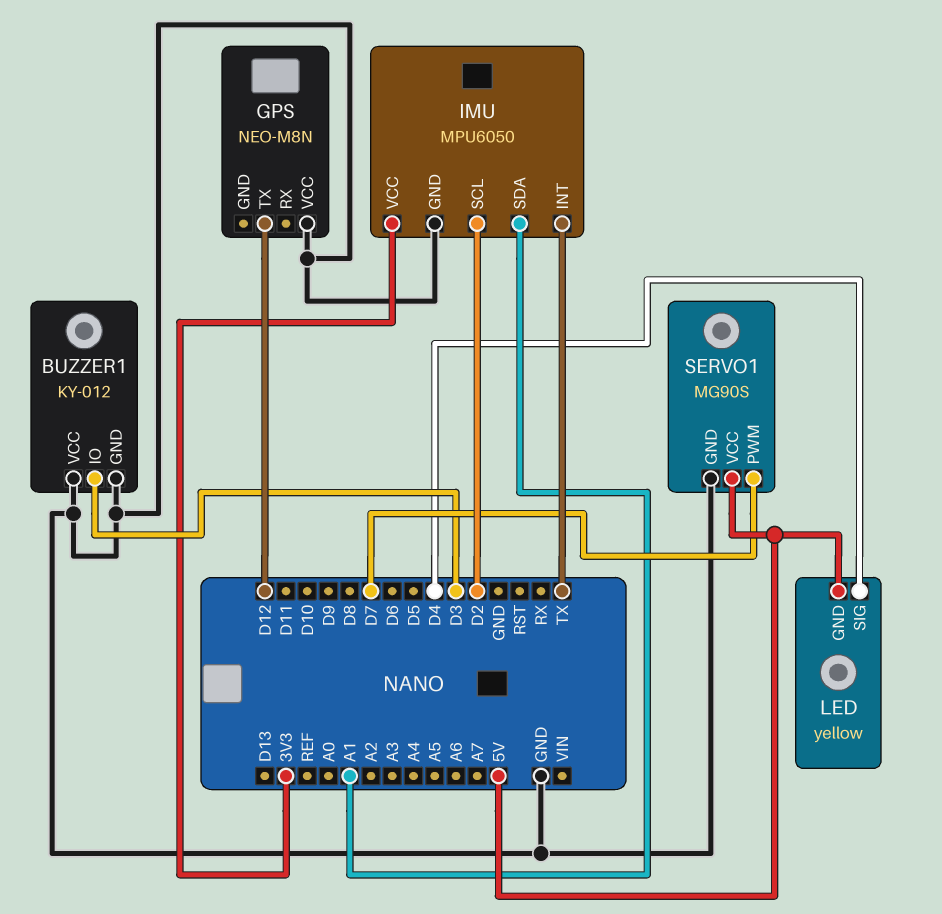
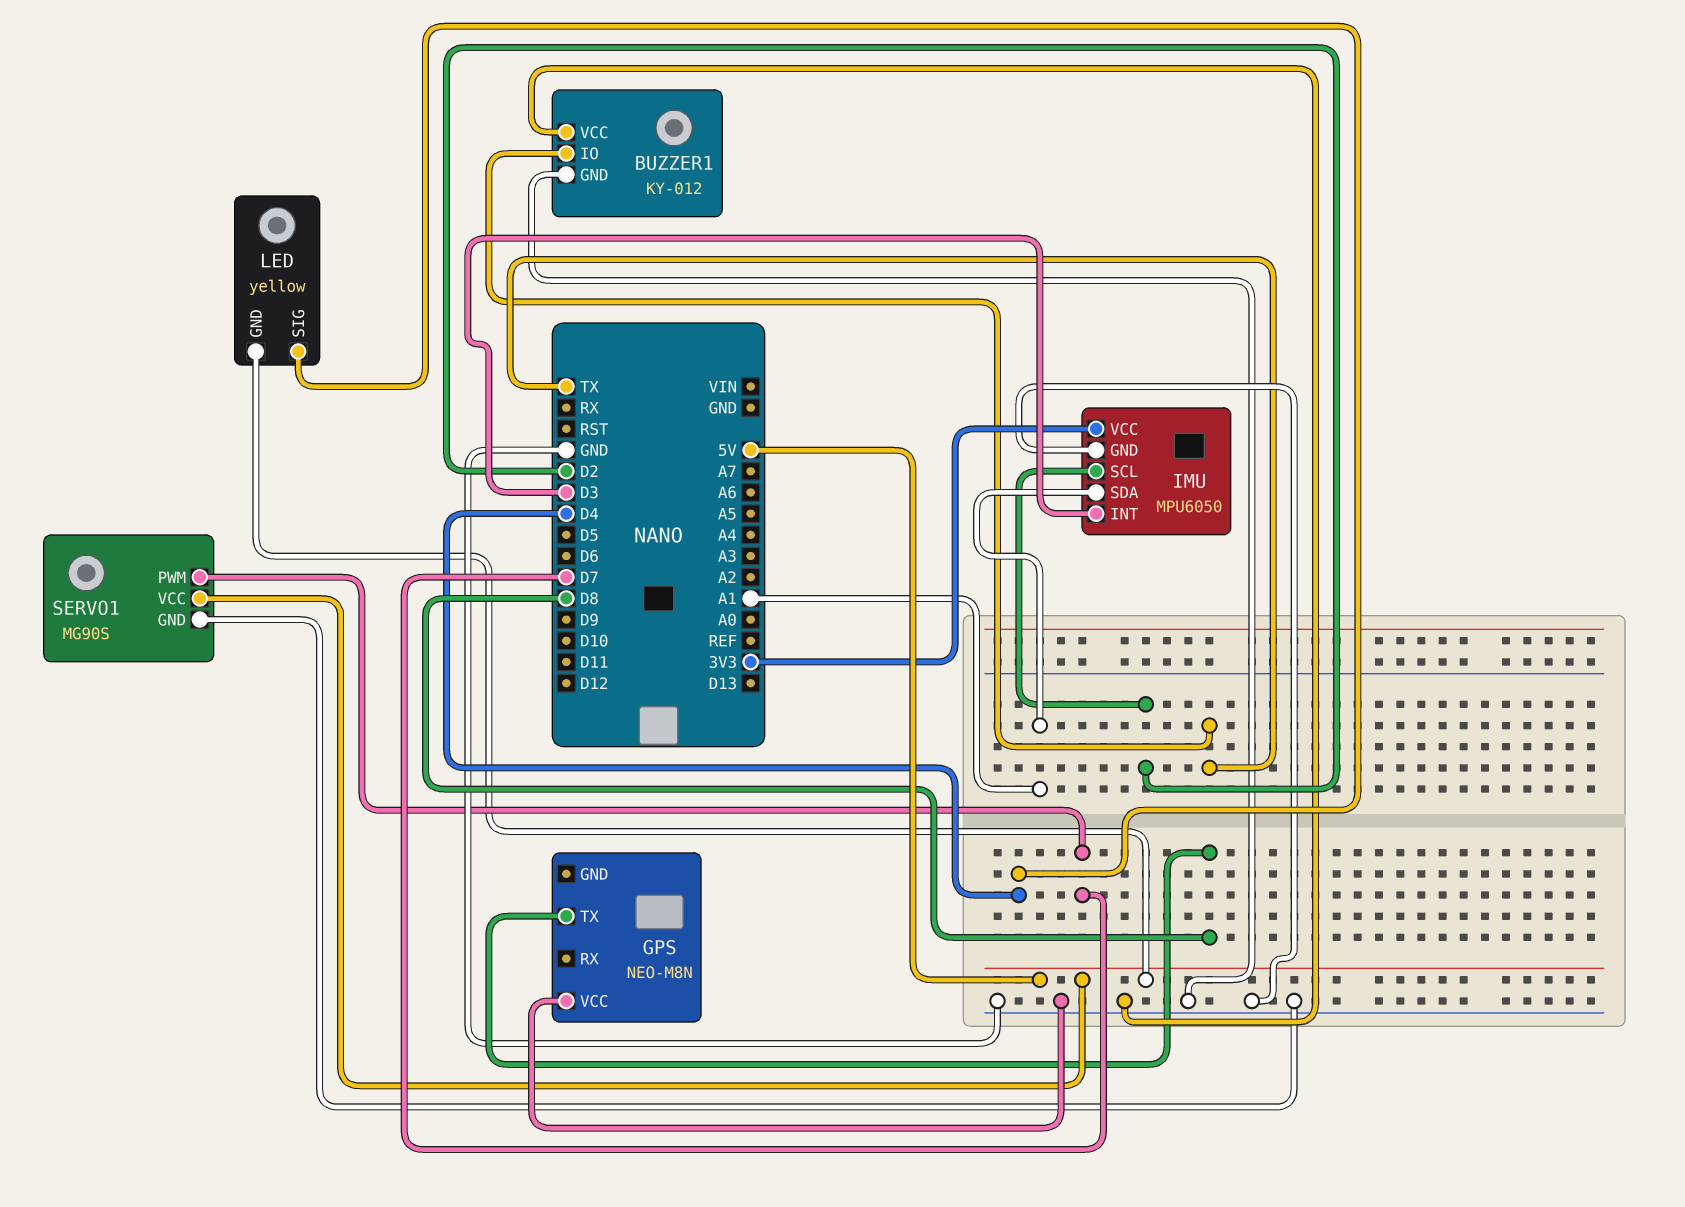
BUZZER1 pin IO: D3 -> TX
GPS pin TX: D12 -> D8
IMU pin INT: TX -> D3

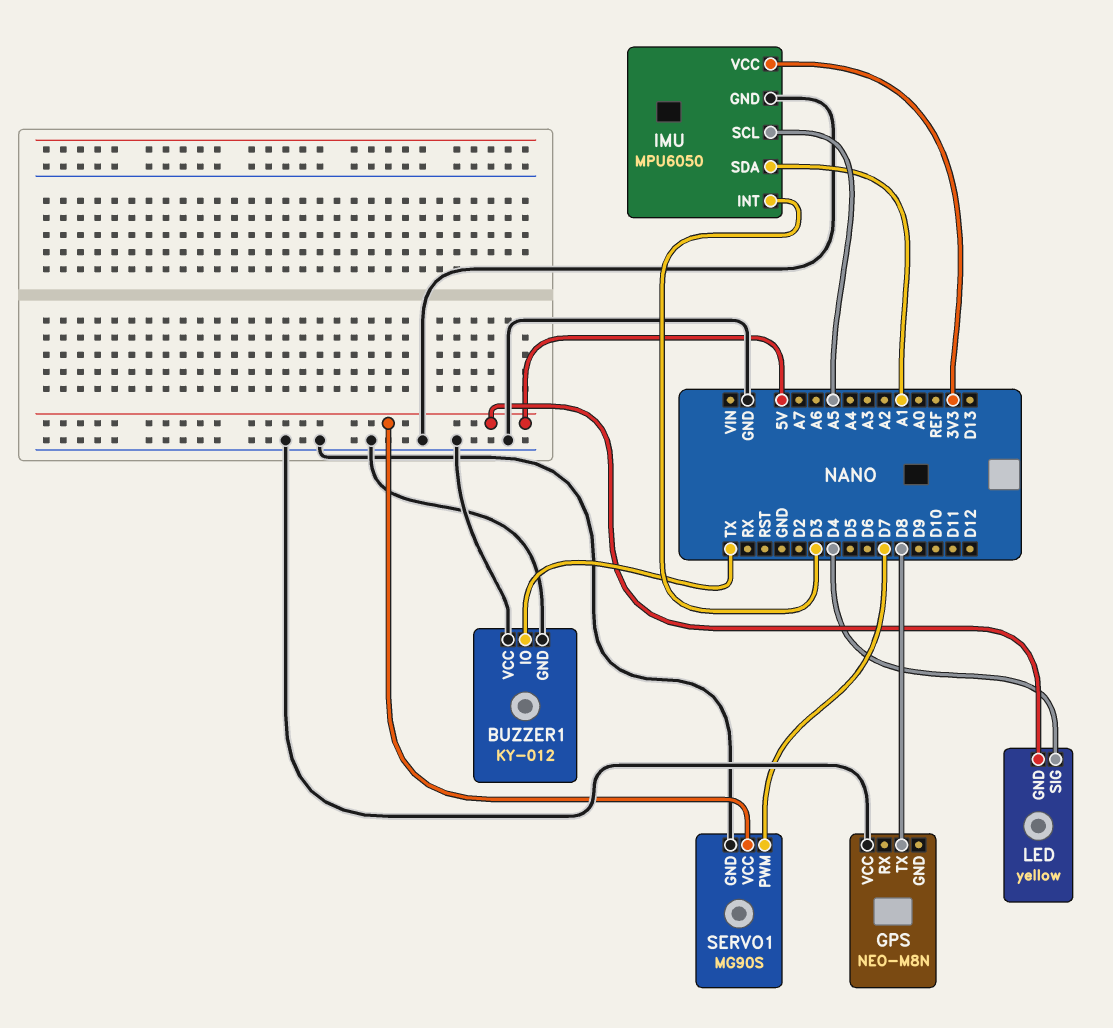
IMU pin SCL: D2 -> A5

